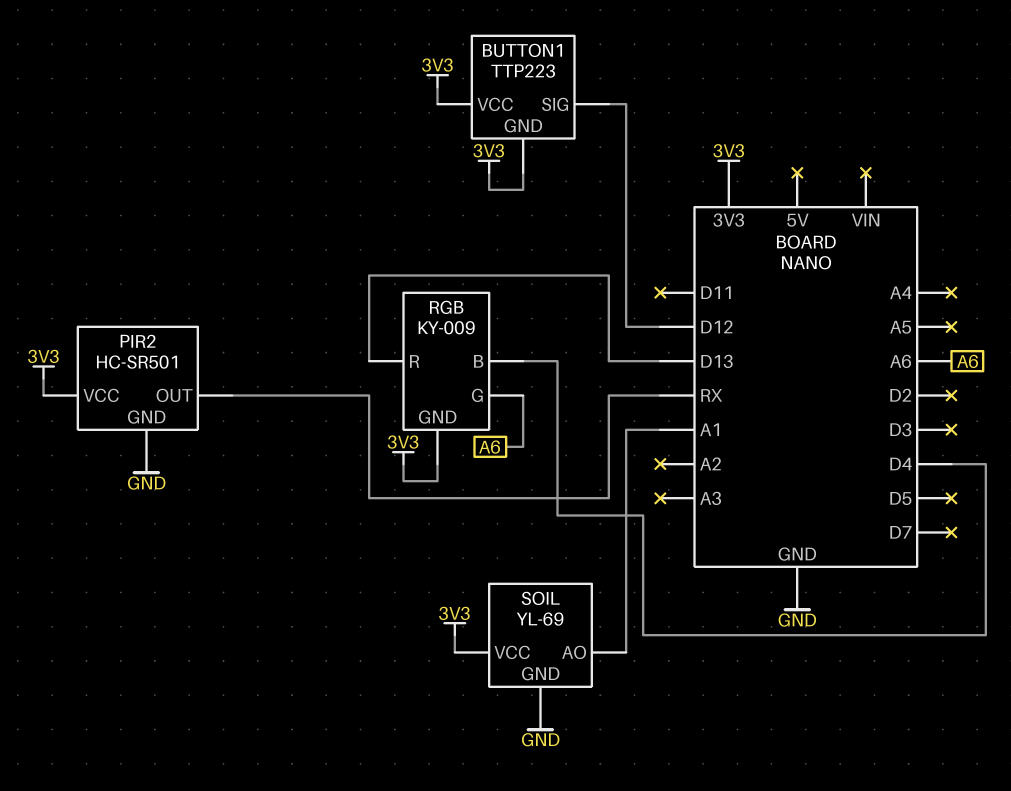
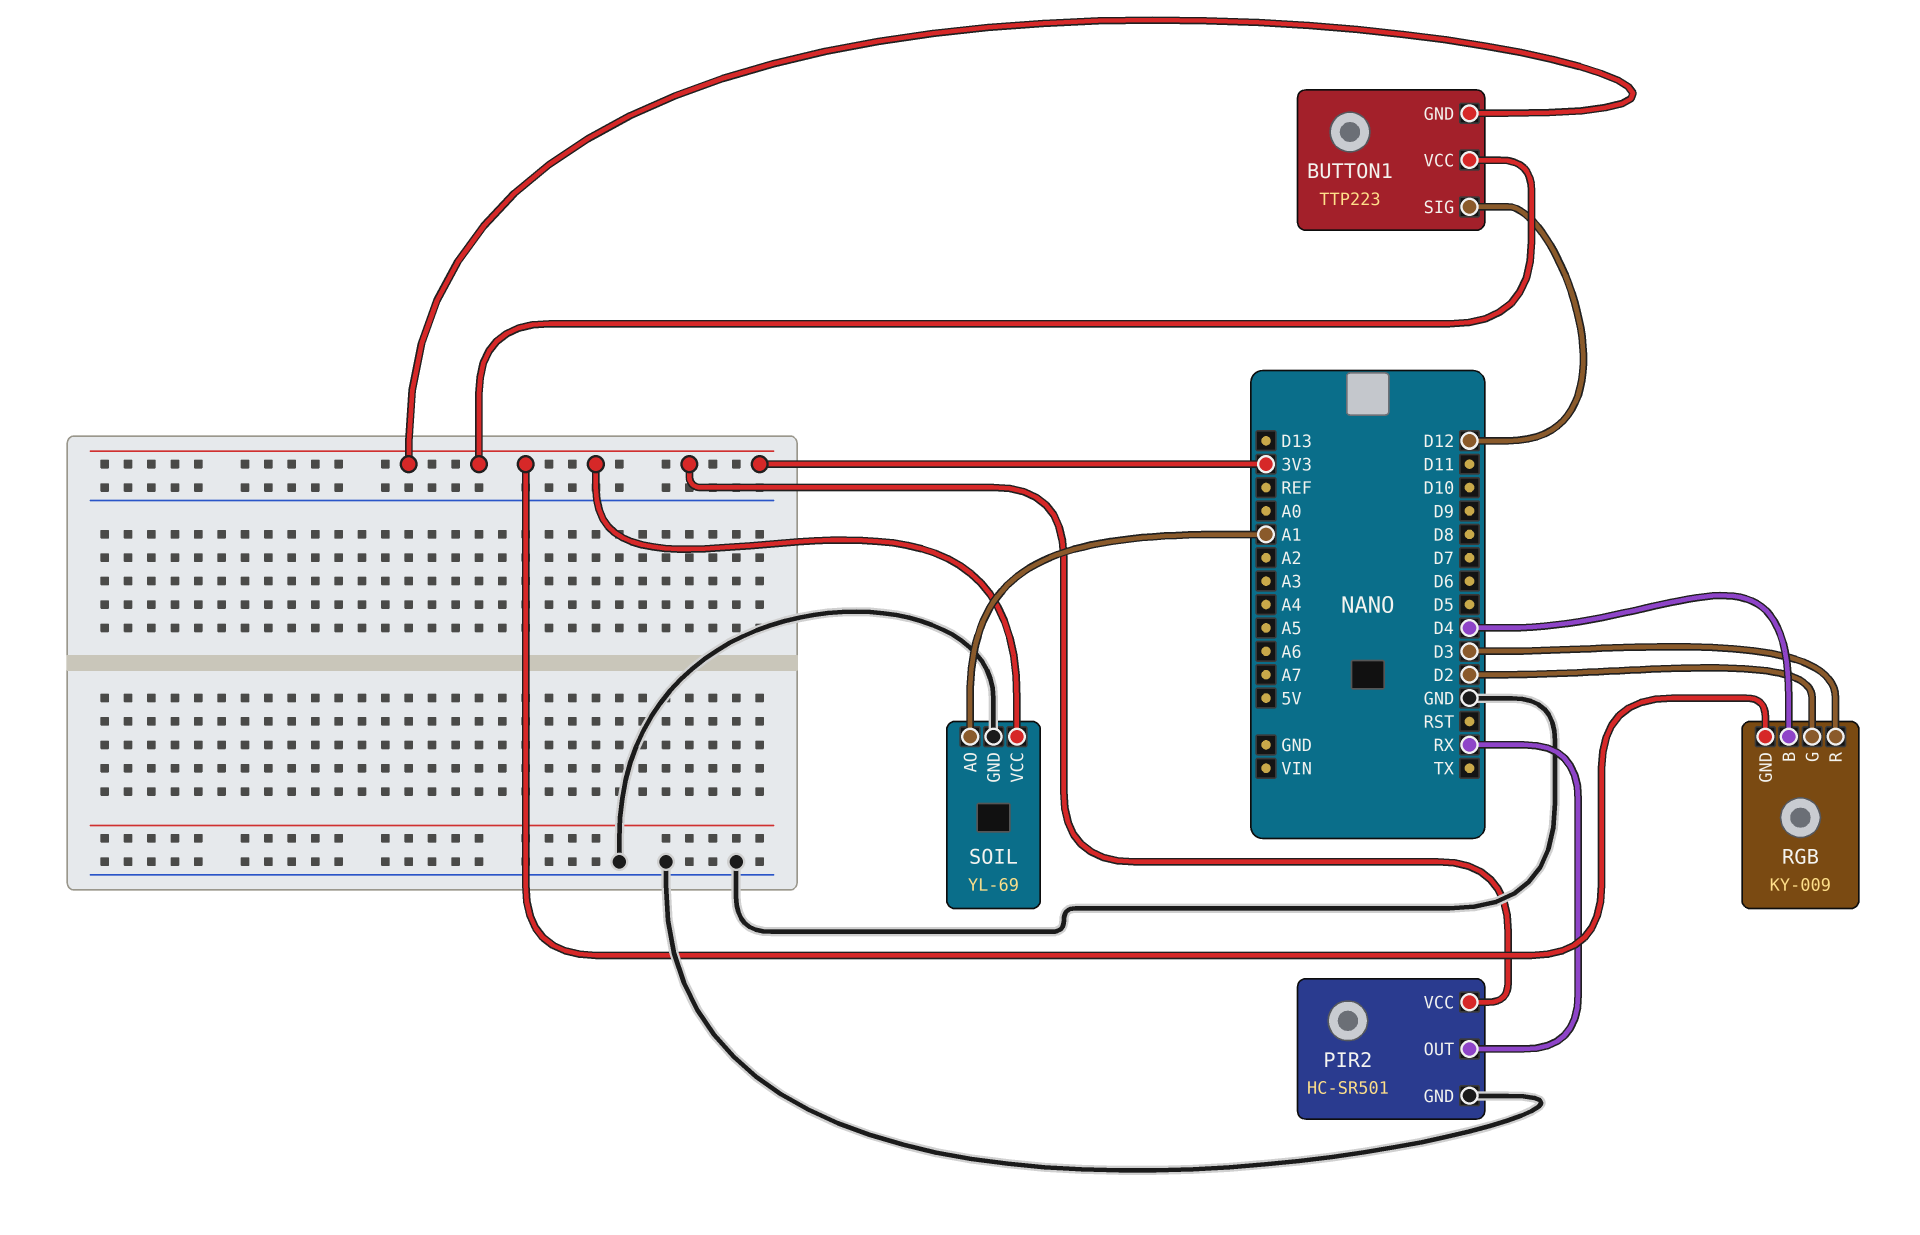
RGB pin G: A6 -> D2
RGB pin R: D13 -> D3

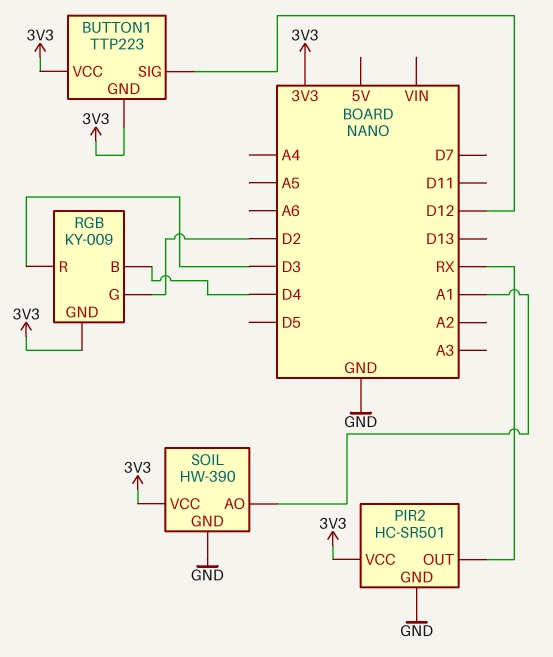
SOIL: YL-69 -> HW-390

